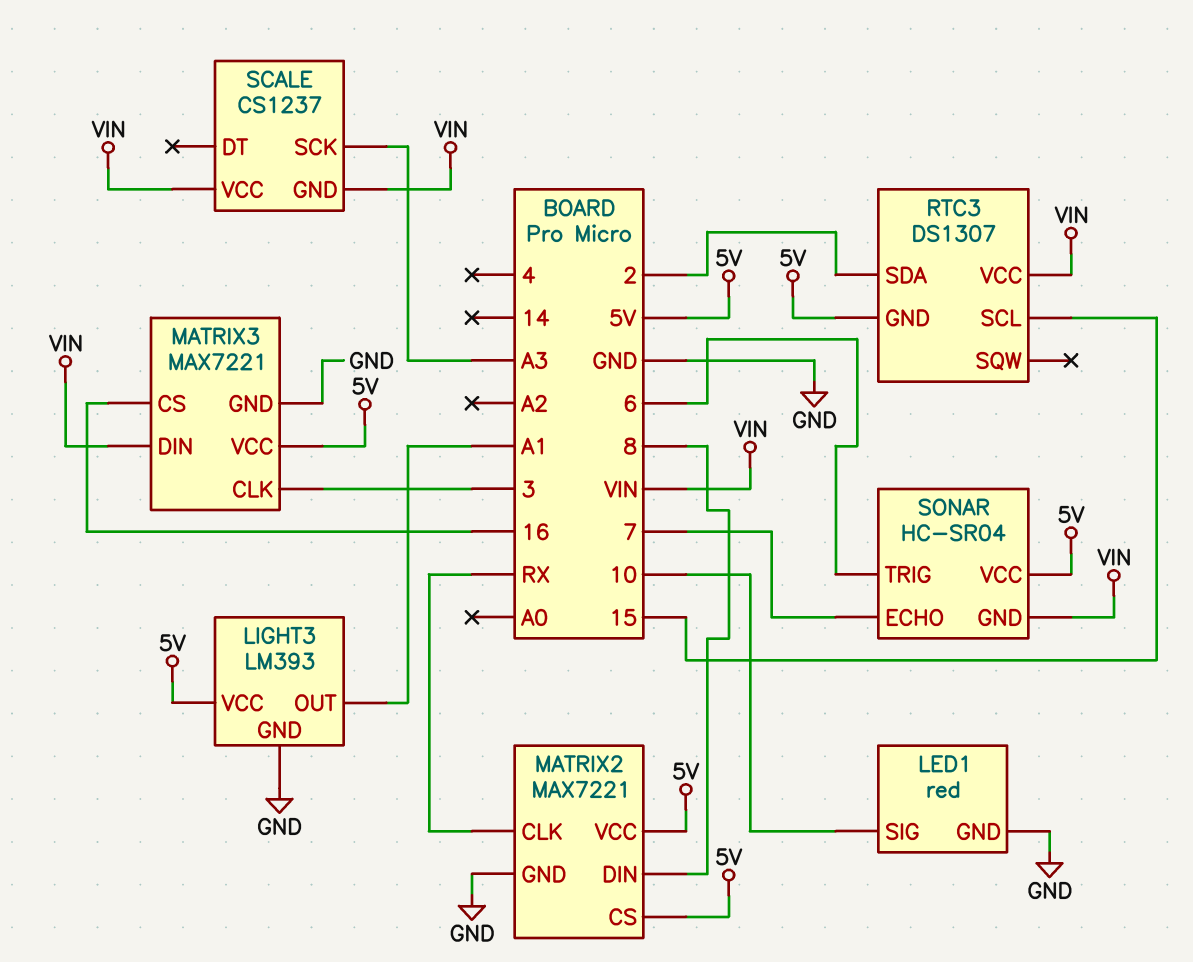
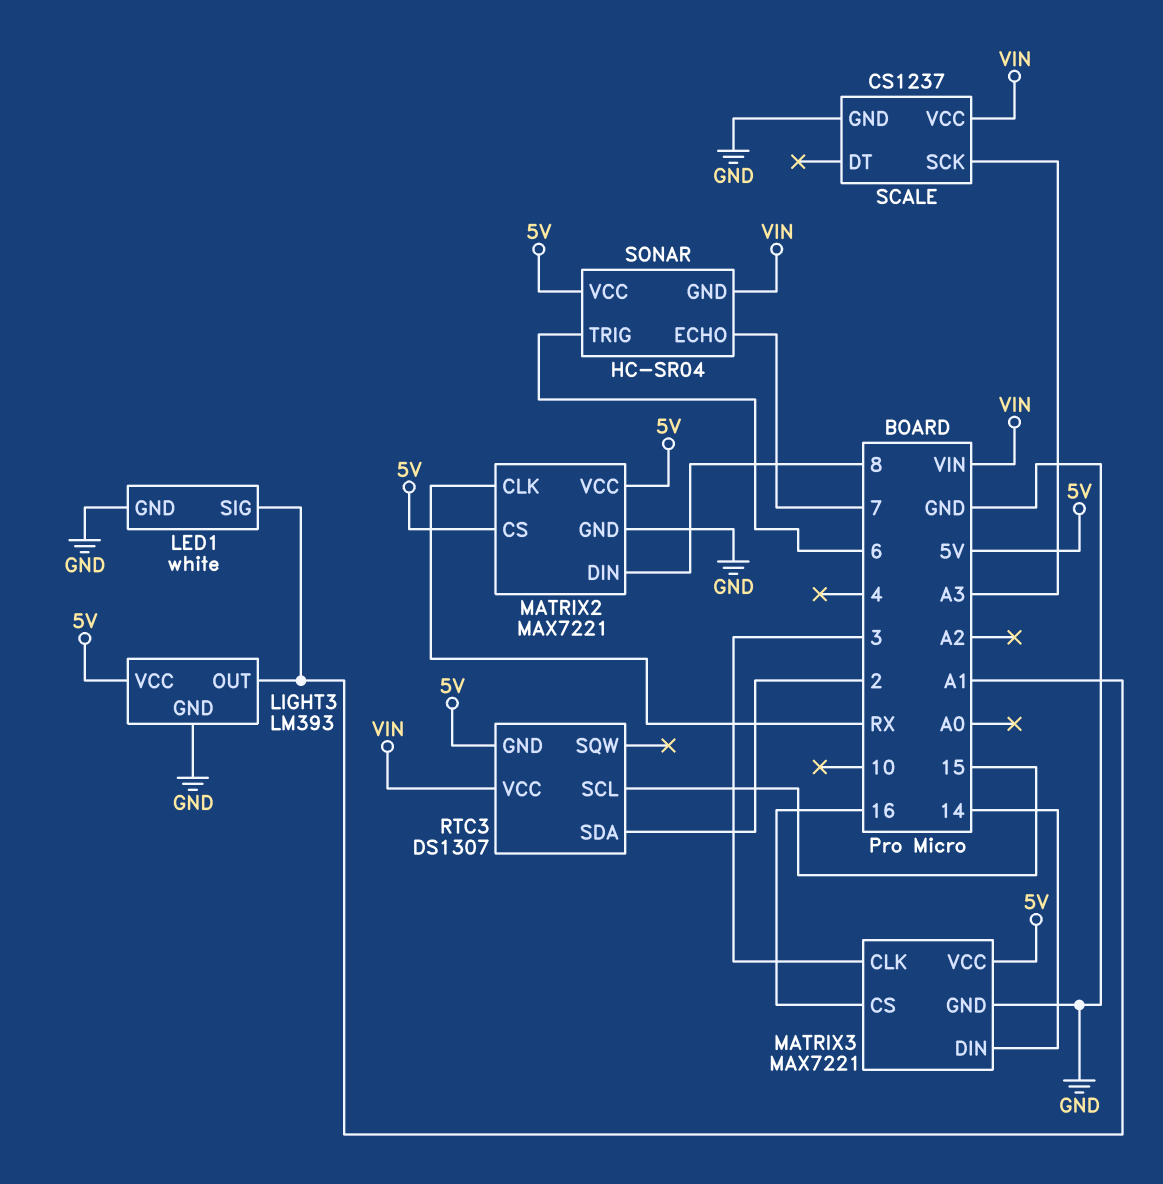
LED1: red -> white
LED1 pin SIG: 10 -> A1
MATRIX3 pin DIN: VIN -> 14
SCALE pin GND: VIN -> GND

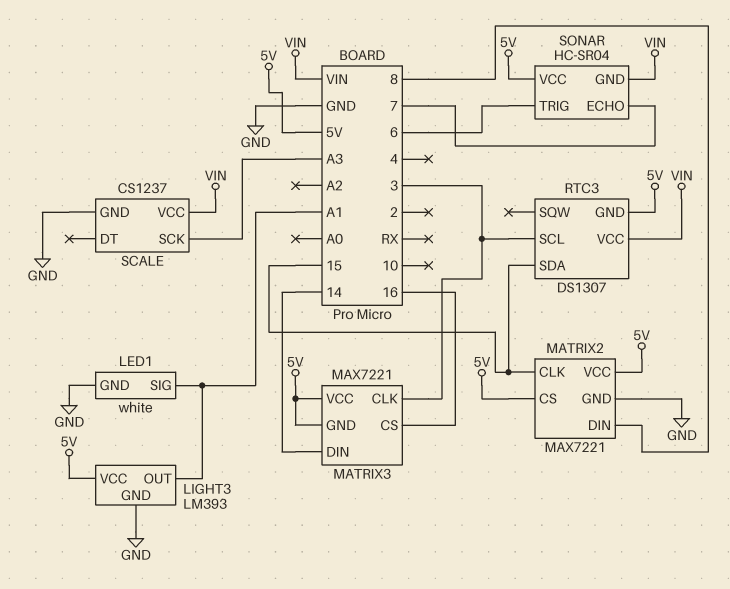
MATRIX2 pin CLK: RX -> 15
MATRIX3 pin GND: GND -> 5V
RTC3 pin SCL: 15 -> 3
RTC3 pin SDA: 2 -> 15

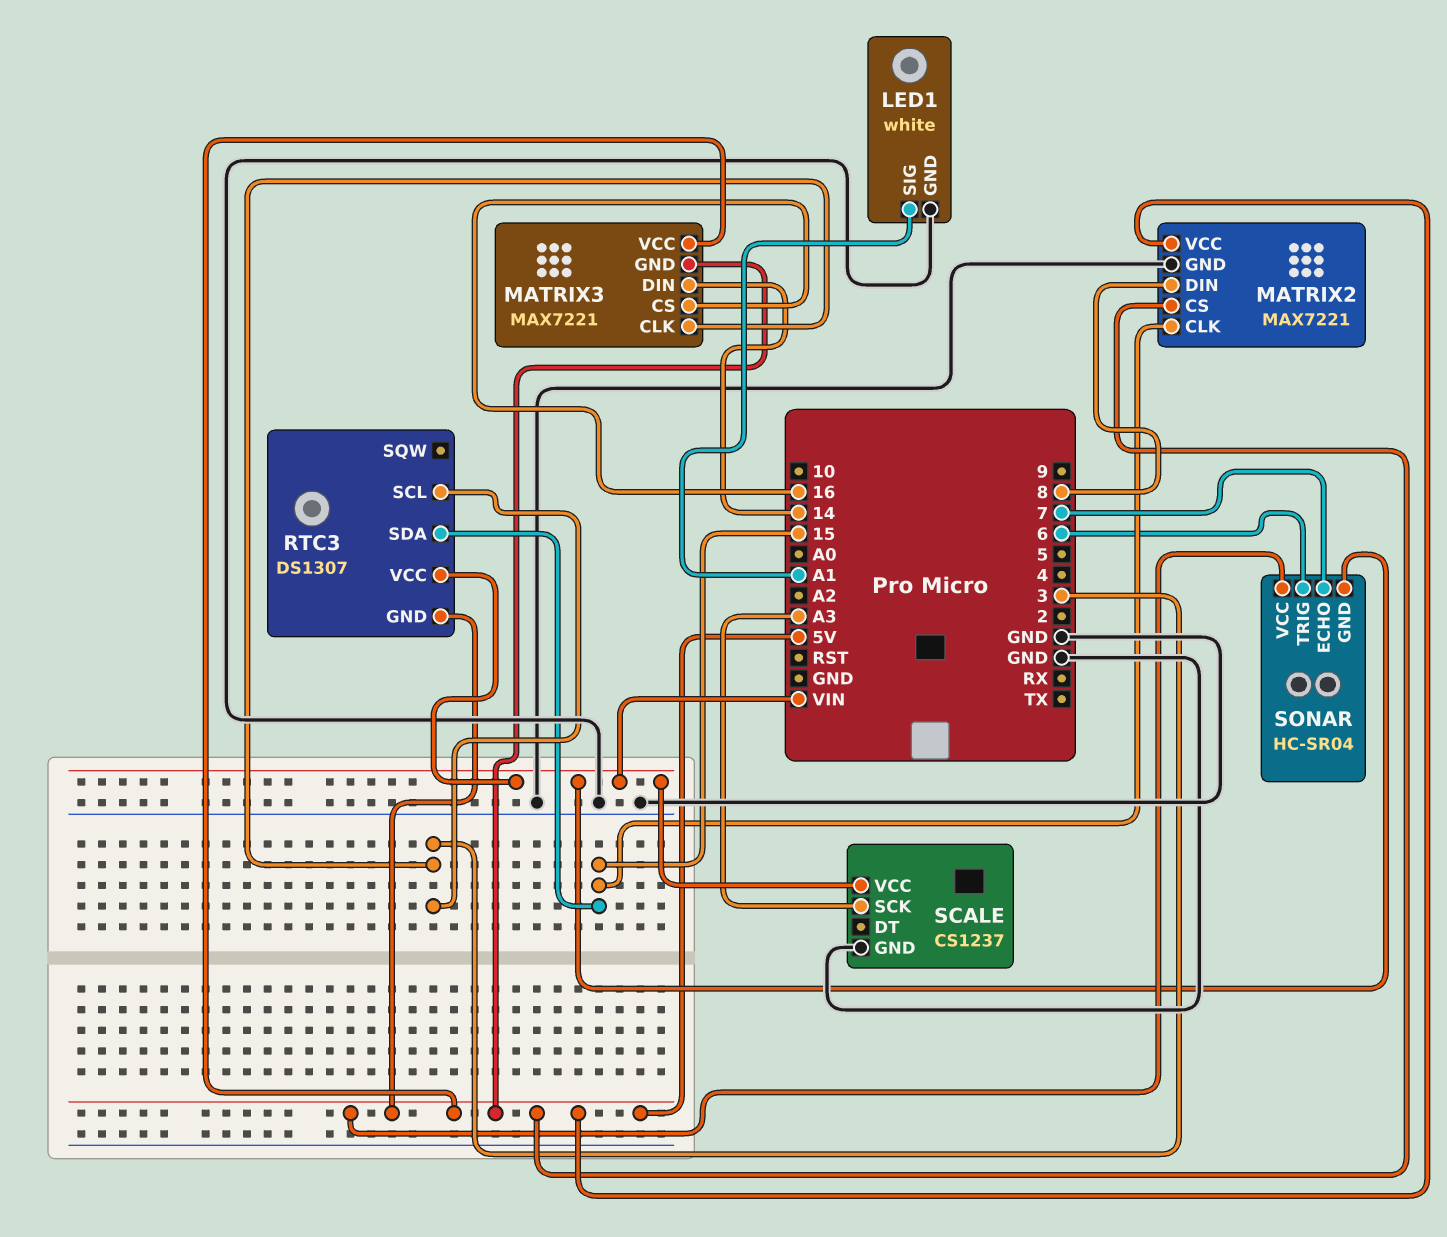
LIGHT3: LM393 -> none
LIGHT3 pin GND: GND -> none
LIGHT3 pin OUT: A1 -> none
LIGHT3 pin VCC: 5V -> none

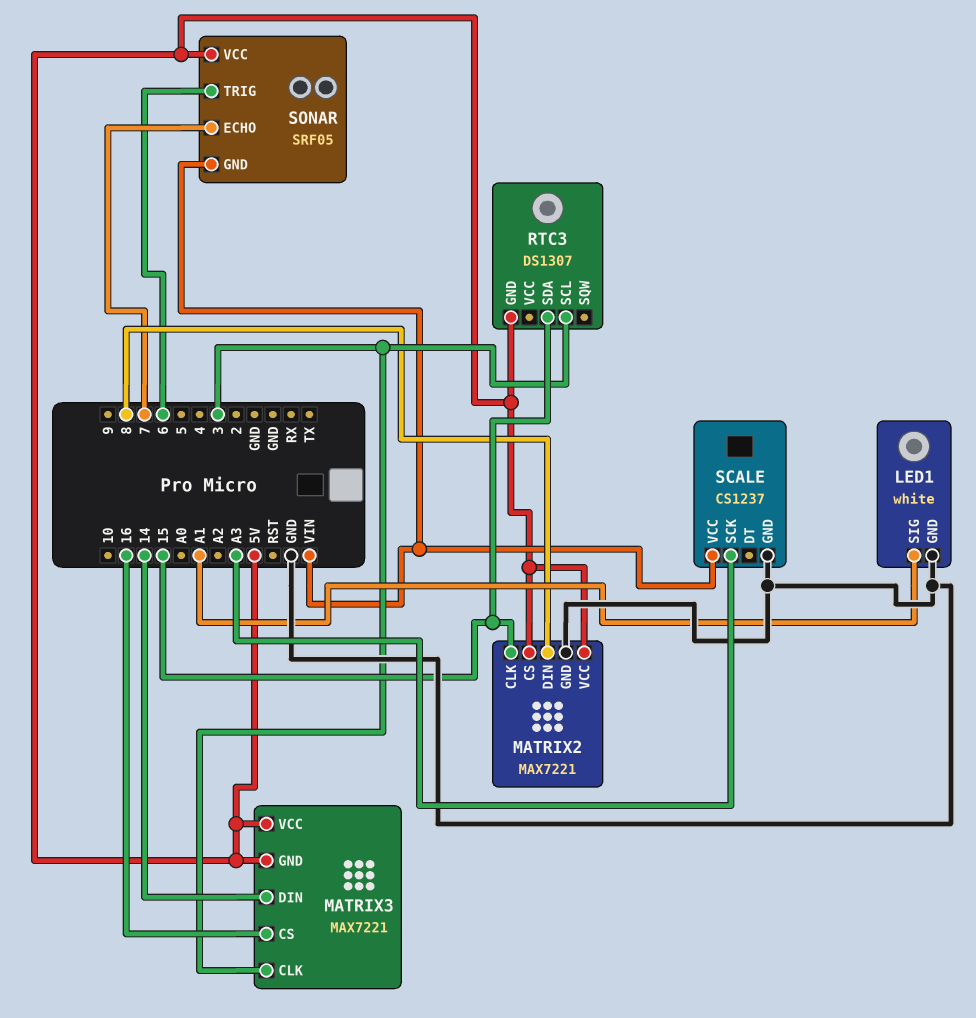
RTC3 pin VCC: VIN -> none
SONAR: HC-SR04 -> SRF05

